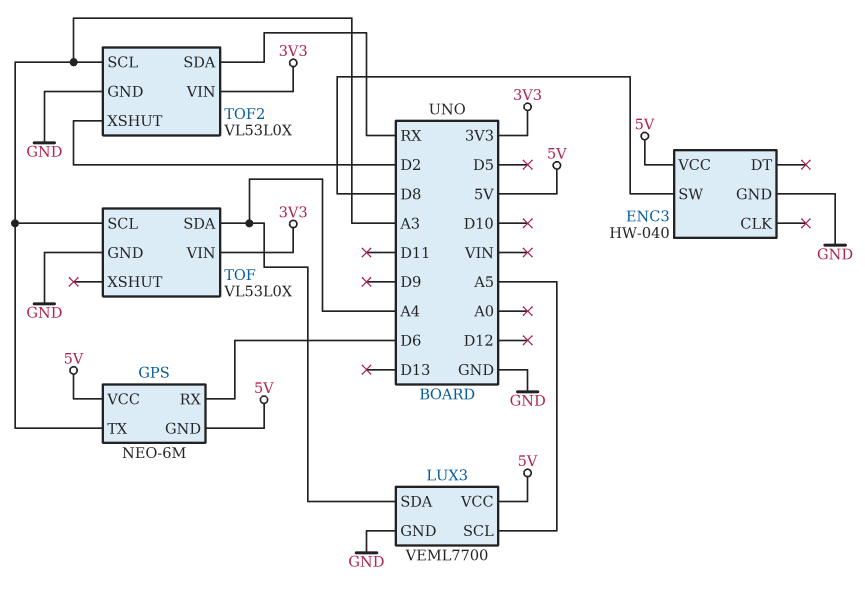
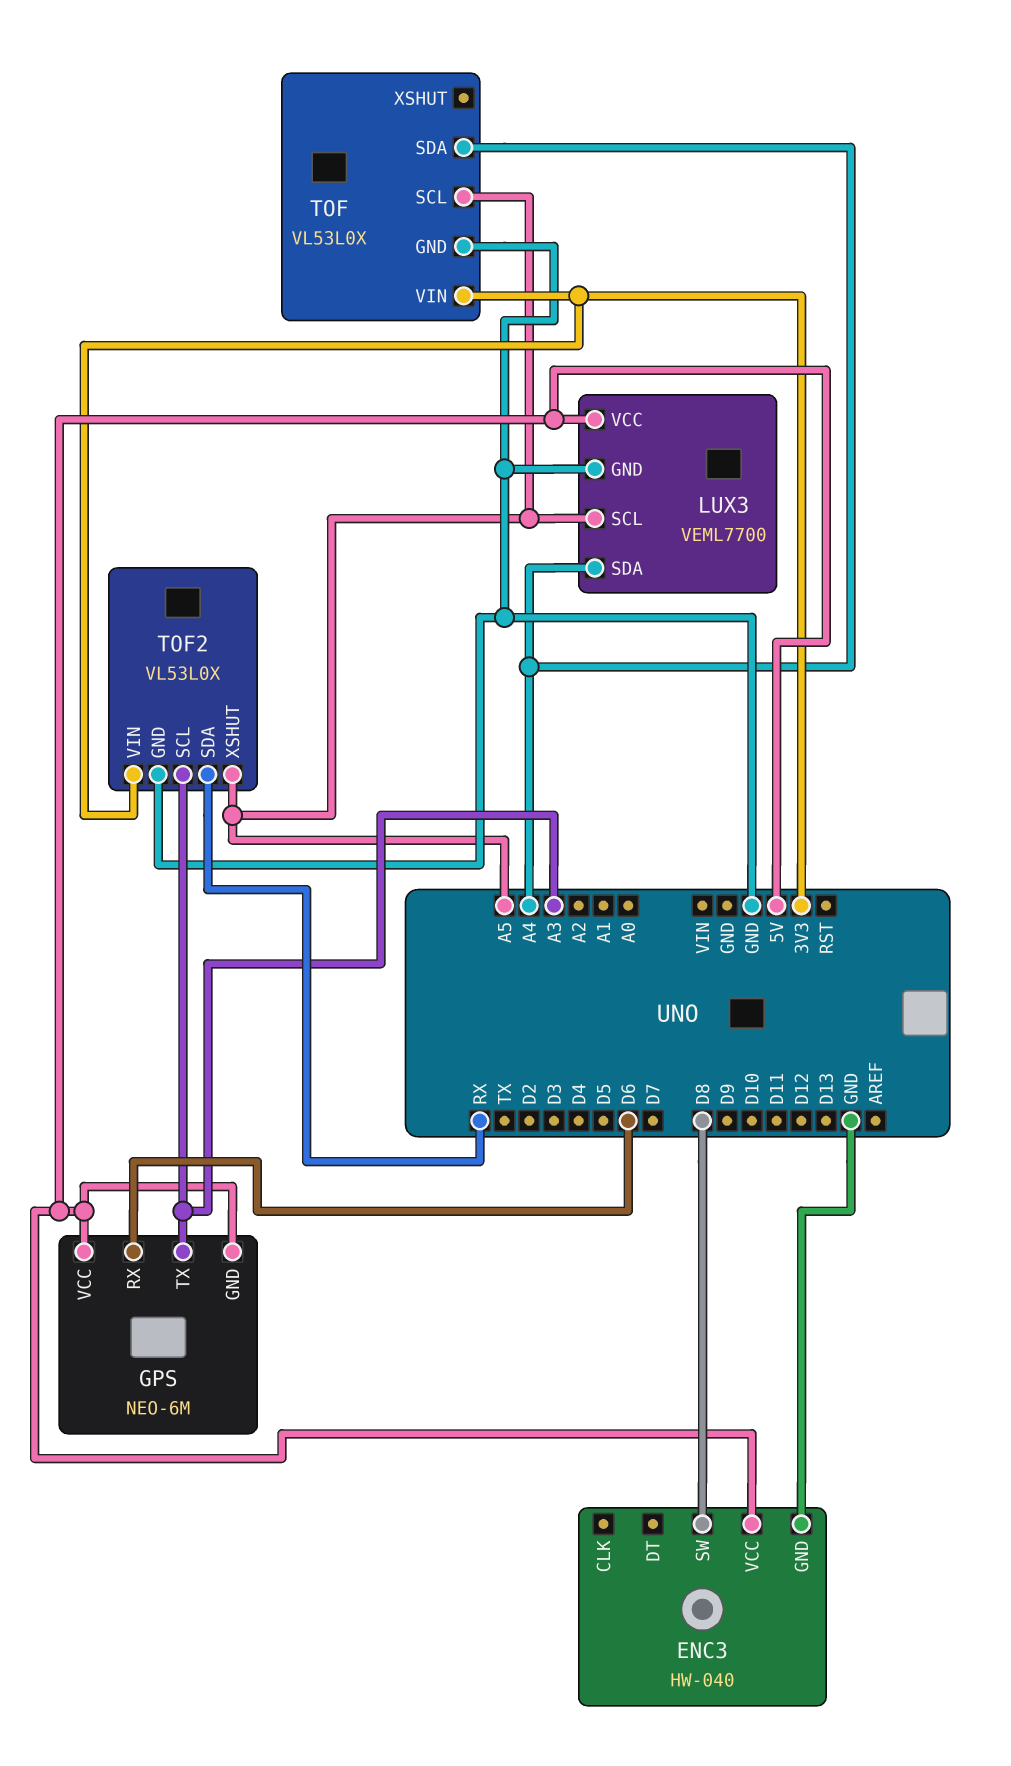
TOF pin SCL: A3 -> A5
TOF2 pin XSHUT: D2 -> A5

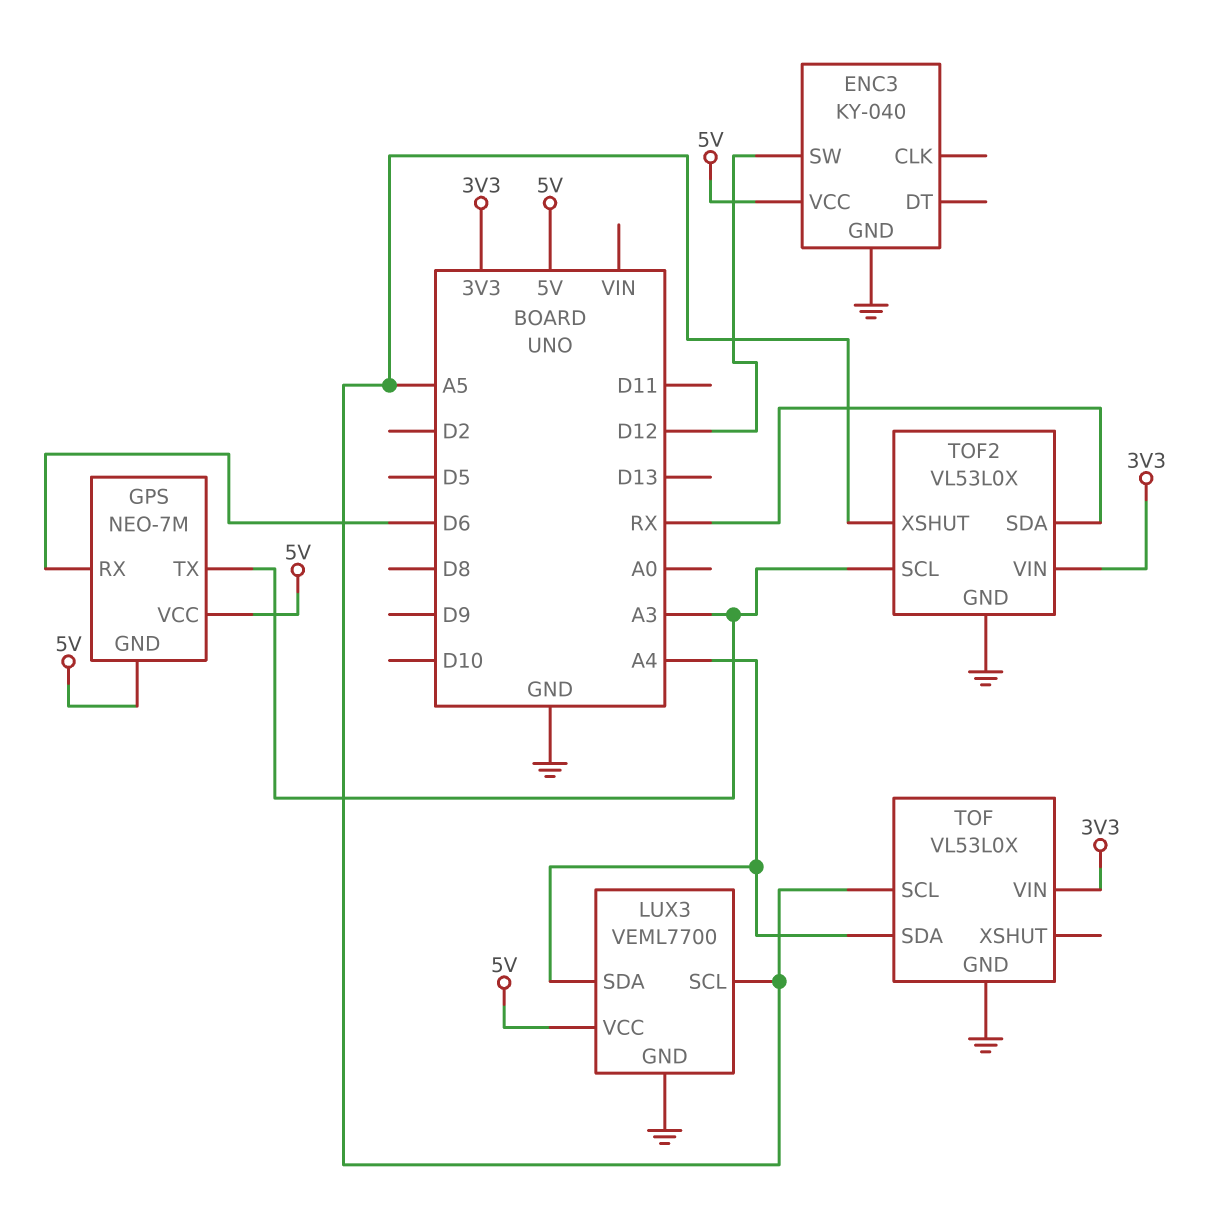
ENC3: HW-040 -> KY-040
ENC3 pin SW: D8 -> D12
GPS: NEO-6M -> NEO-7M

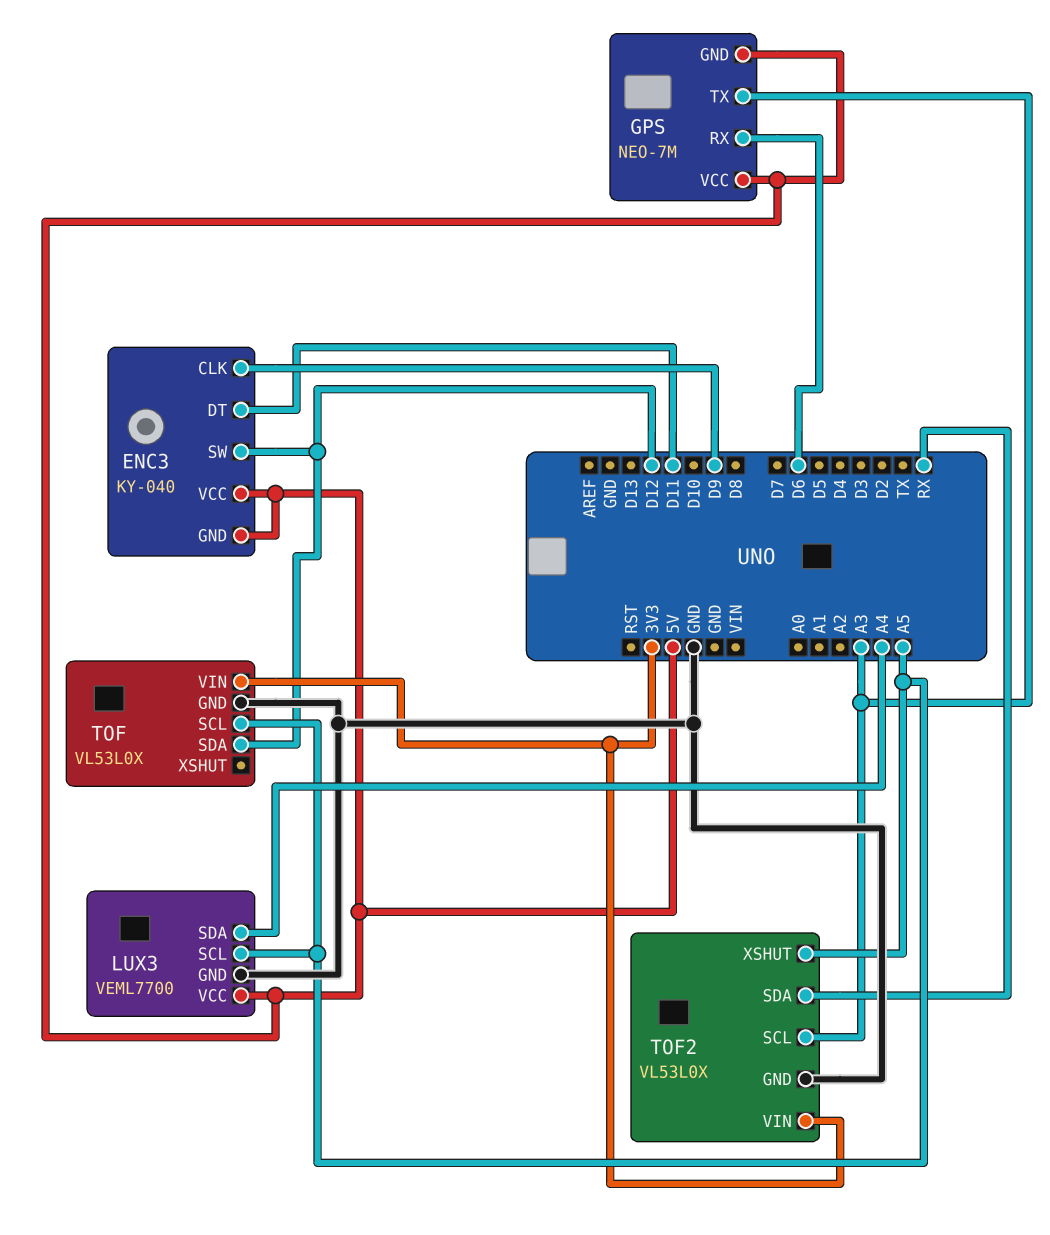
ENC3 pin CLK: none -> D9
ENC3 pin DT: none -> D11
ENC3 pin GND: GND -> 5V
TOF pin SDA: A4 -> D12

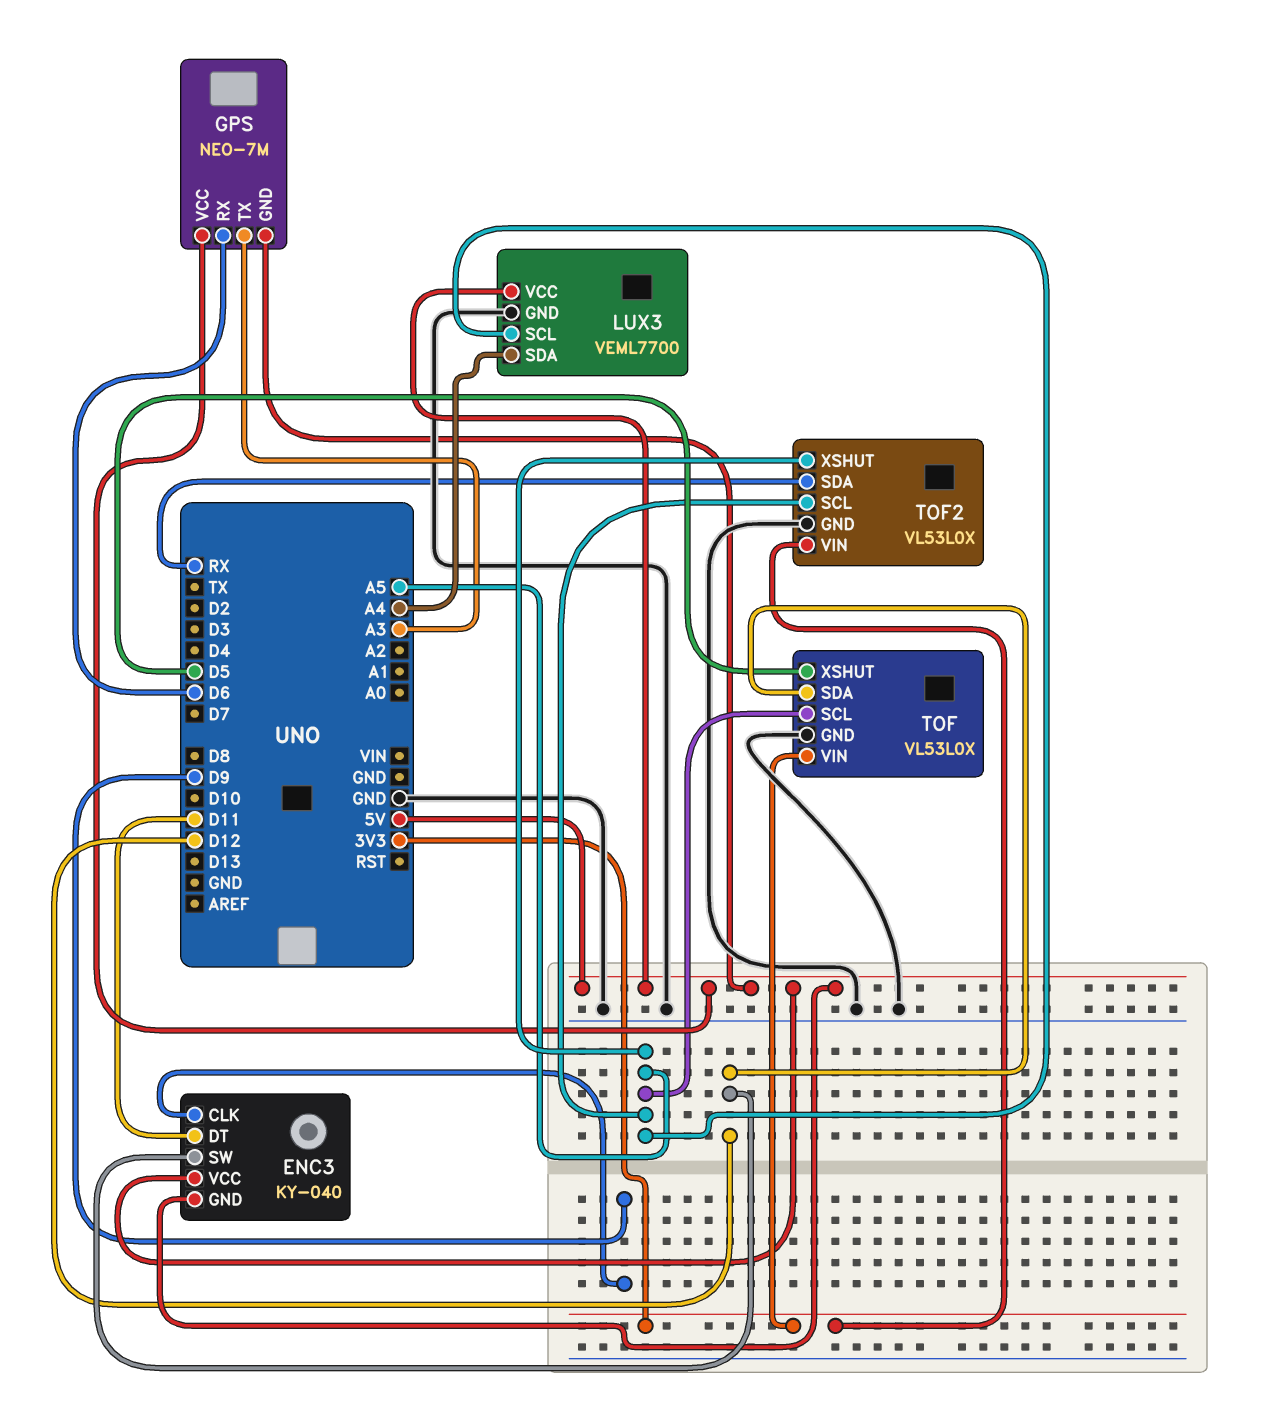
TOF pin XSHUT: none -> D5
TOF2 pin SCL: A3 -> A5

